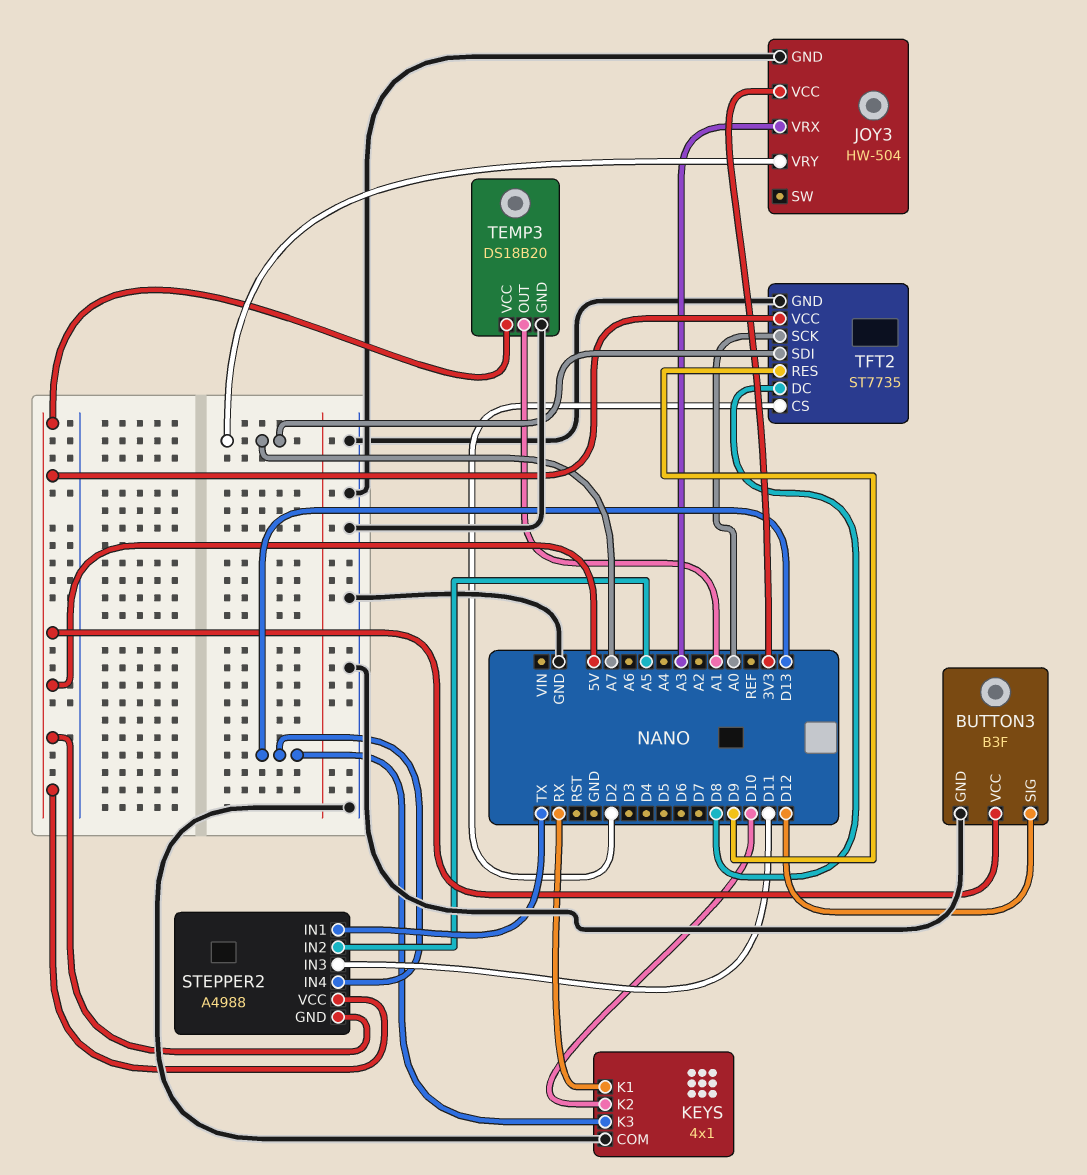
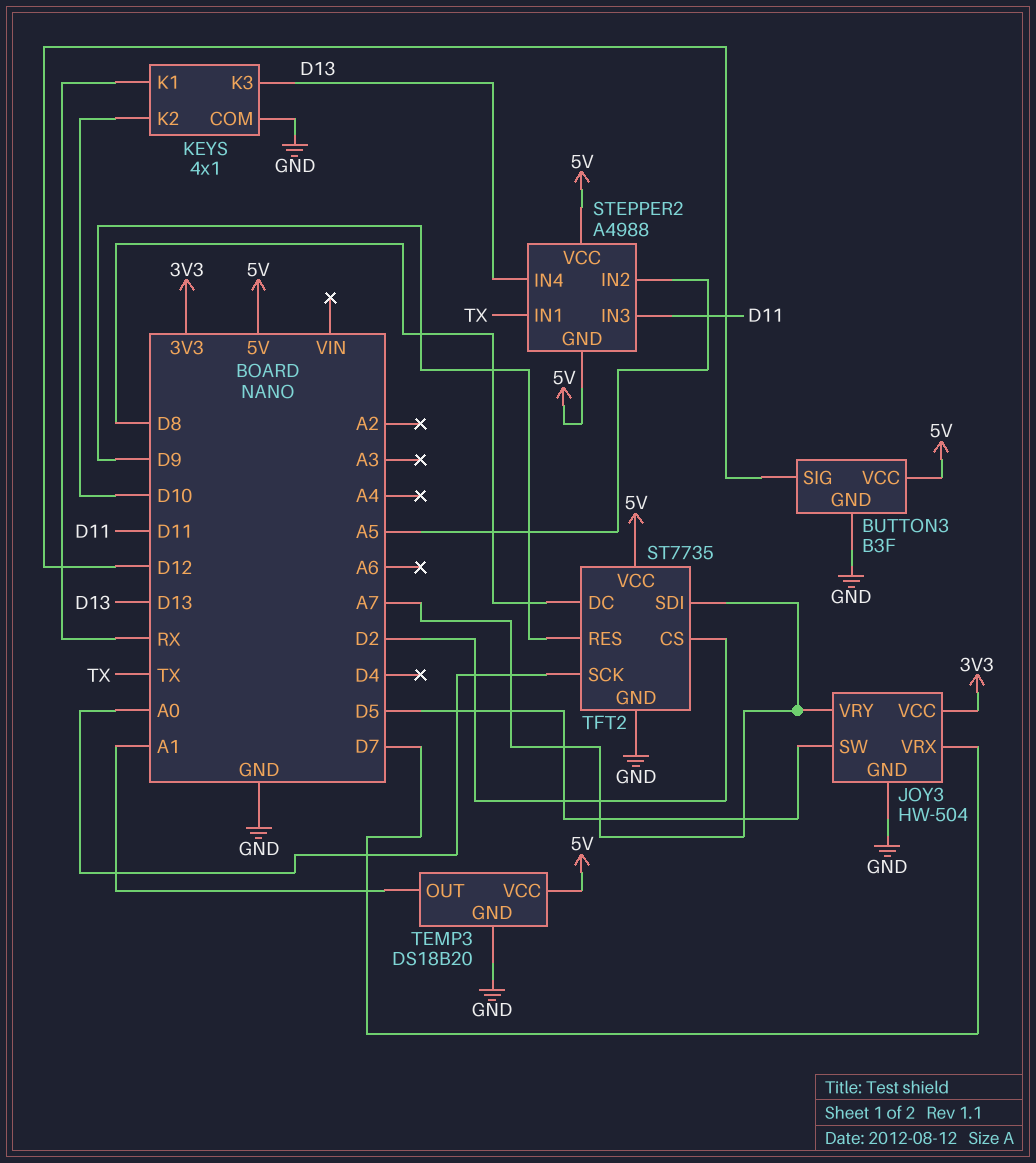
JOY3 pin SW: none -> D5
JOY3 pin VRX: A3 -> D7

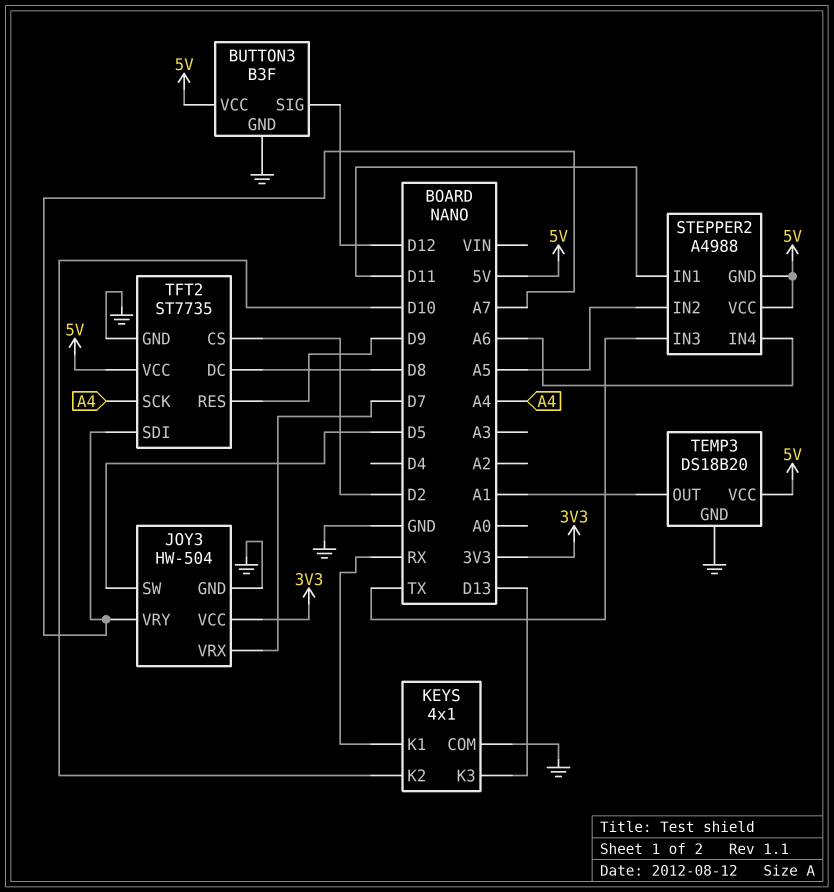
STEPPER2 pin IN1: TX -> D11
STEPPER2 pin IN3: D11 -> TX
STEPPER2 pin IN4: D13 -> A6
TFT2 pin SCK: A0 -> A4

